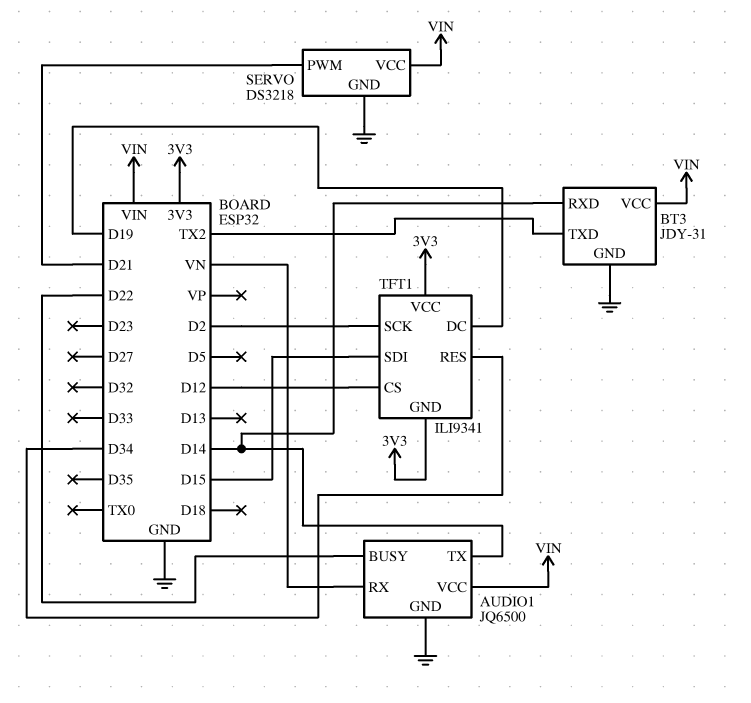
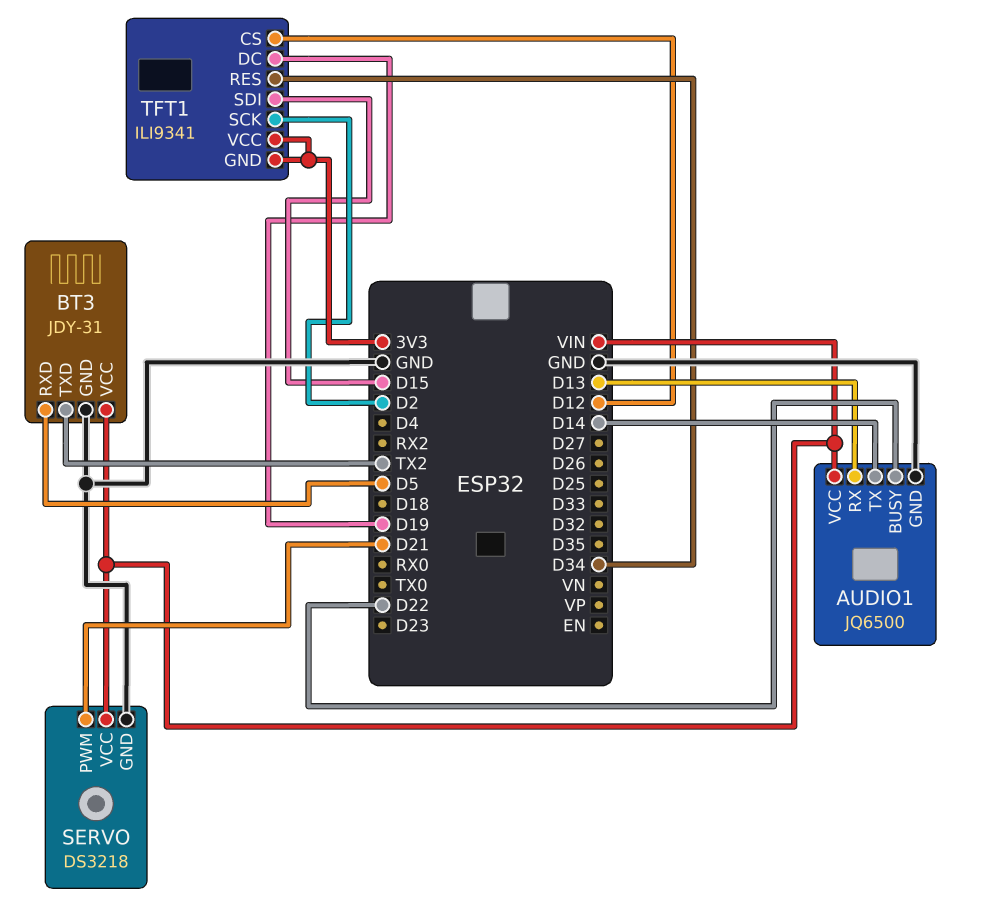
AUDIO1 pin RX: VN -> D13
BT3 pin RXD: D14 -> D5

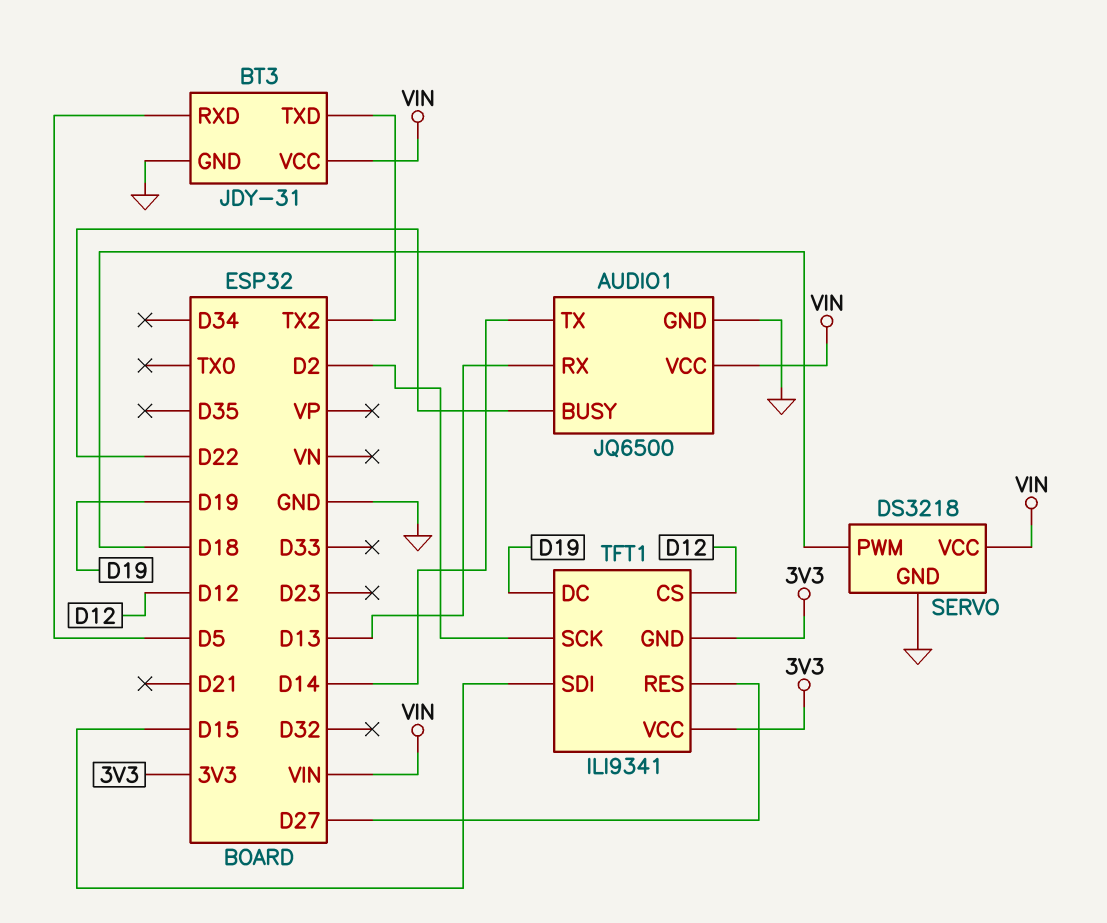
SERVO pin PWM: D21 -> D18
TFT1 pin RES: D34 -> D27

